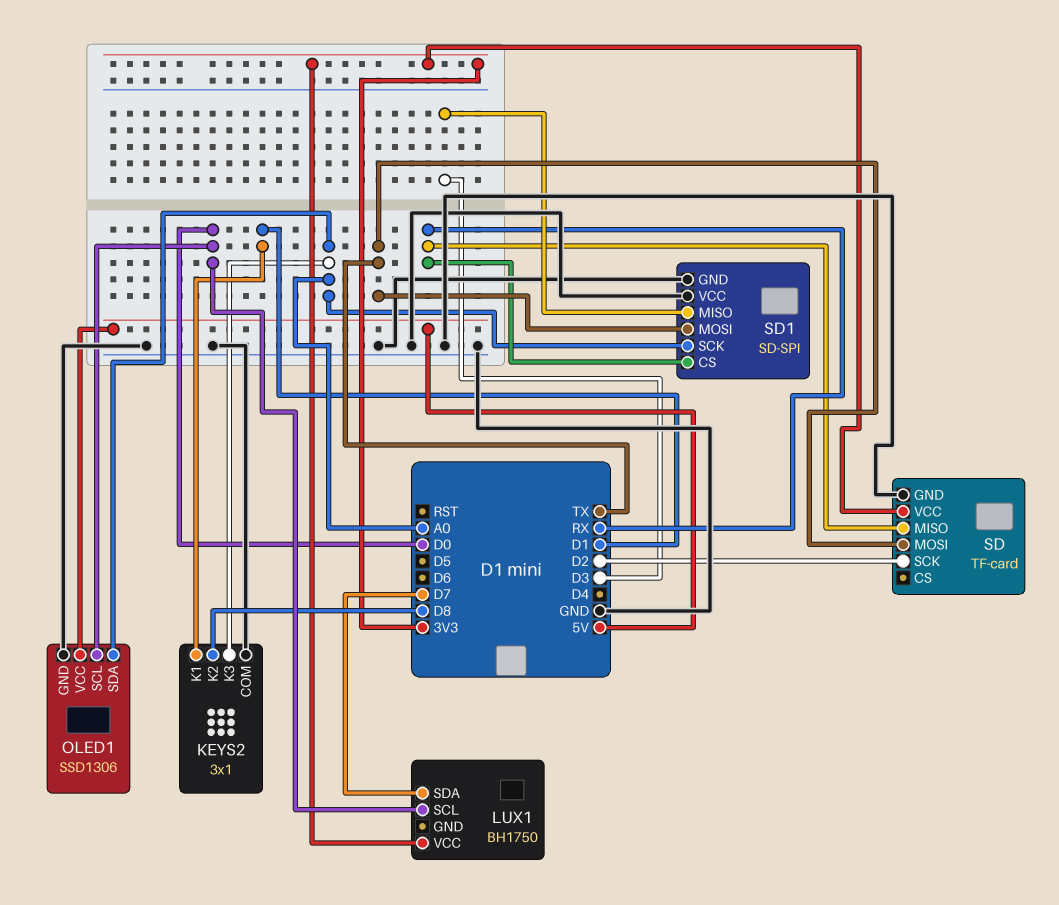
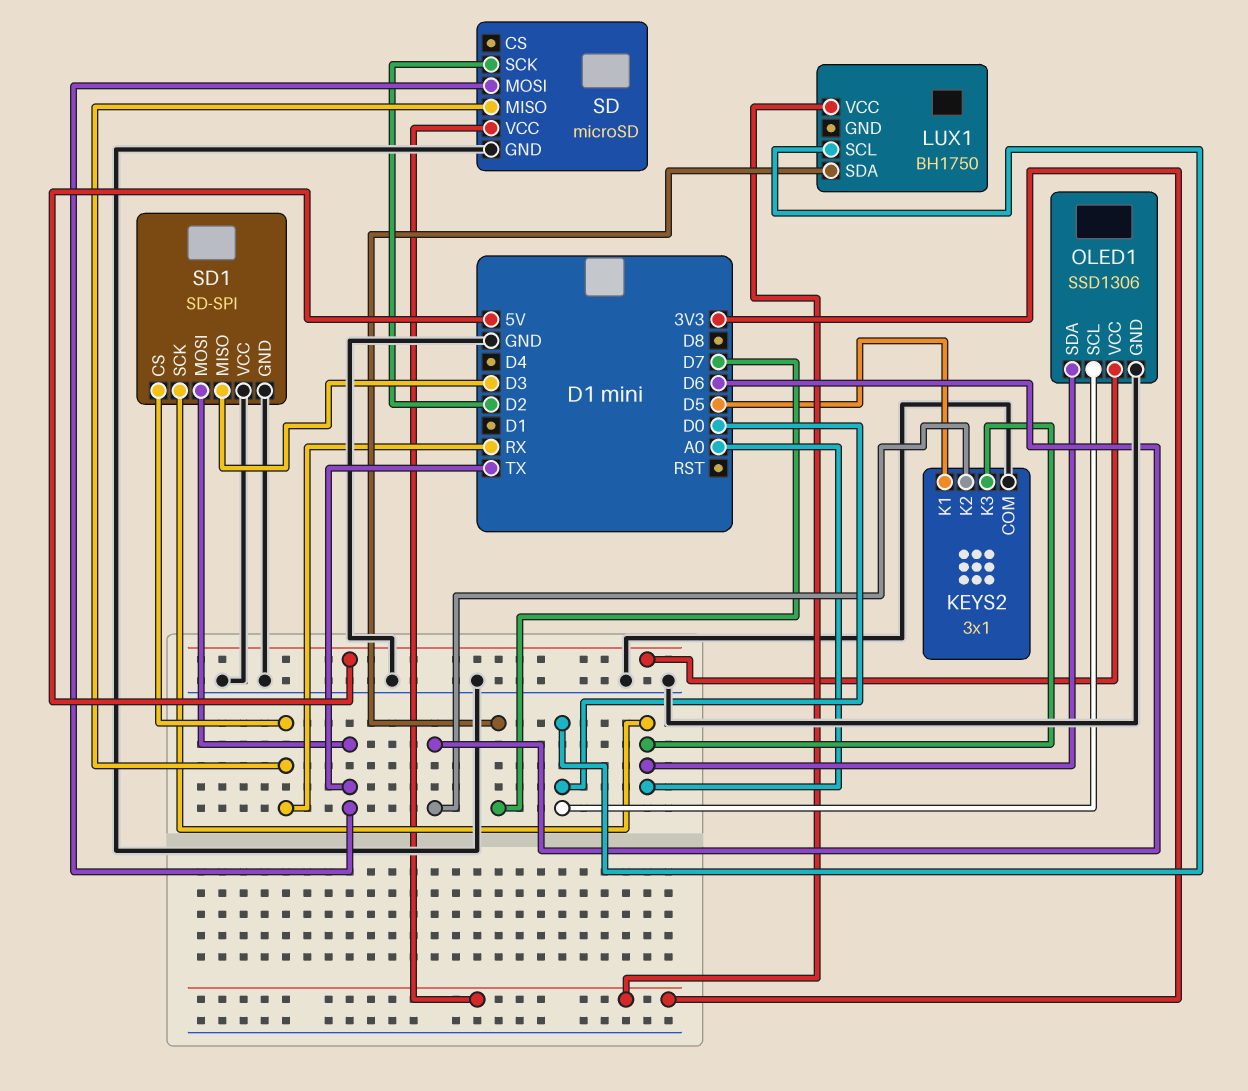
KEYS2 pin K1: D1 -> D5
KEYS2 pin K2: D8 -> D6
SD: TF-card -> microSD

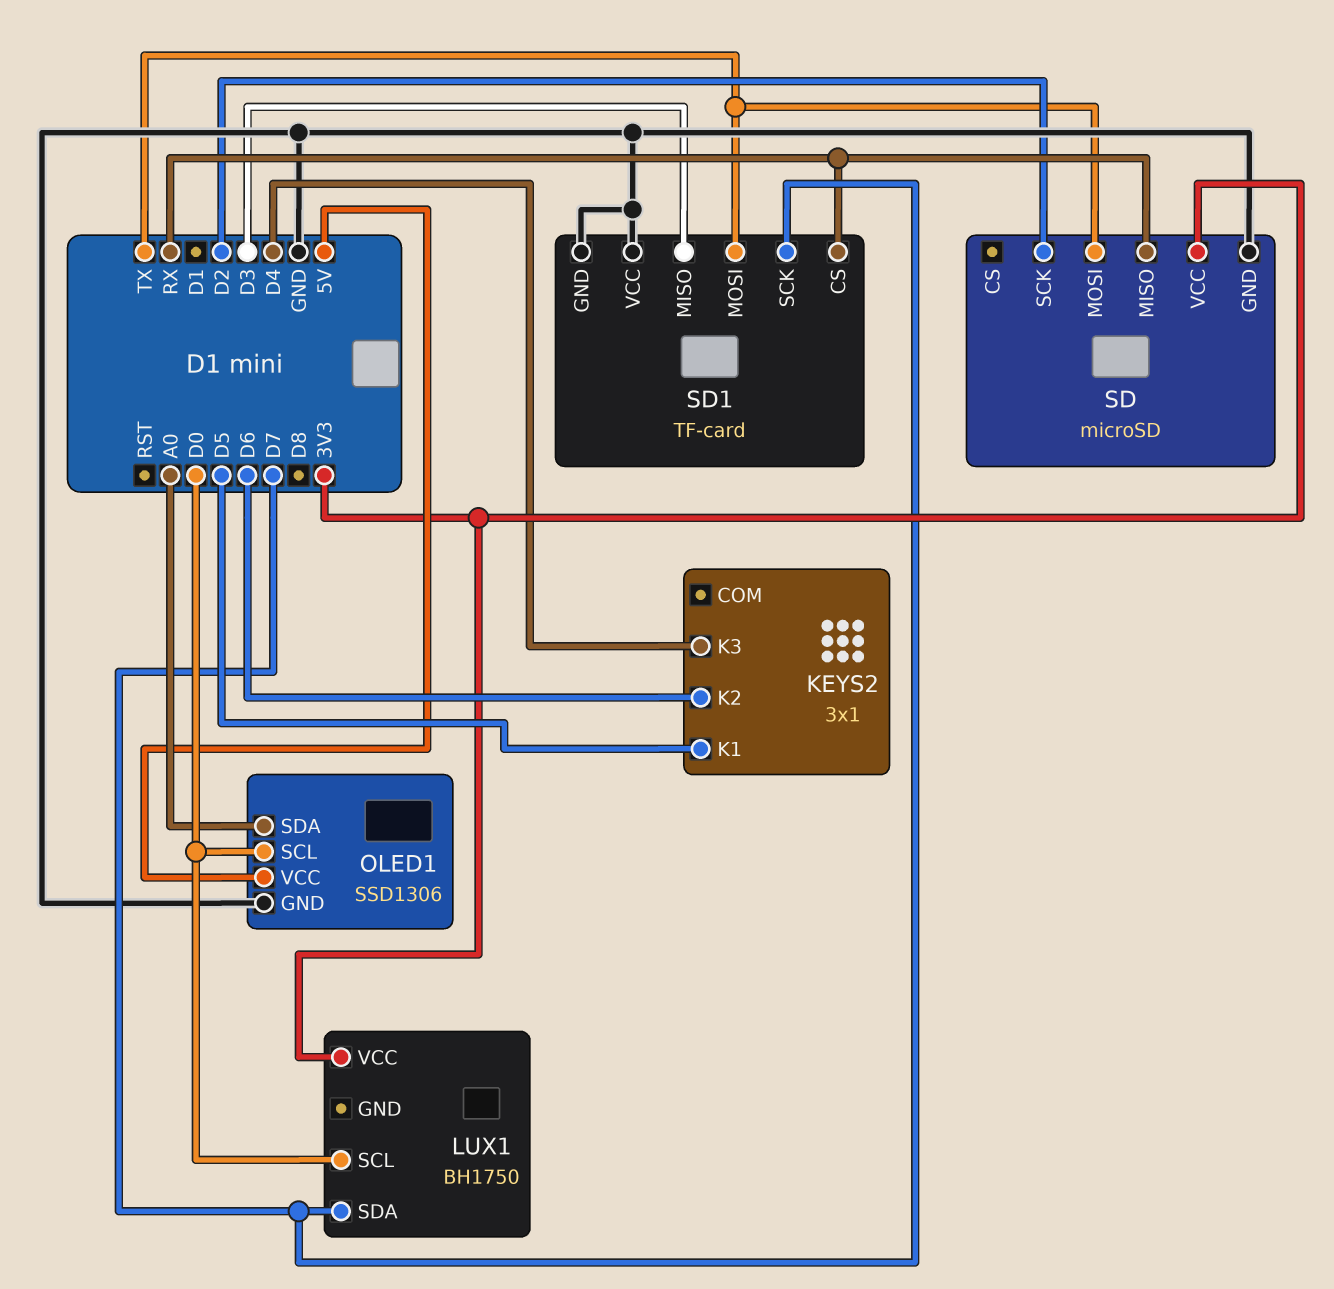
KEYS2 pin COM: GND -> none
KEYS2 pin K3: A0 -> D4
SD1: SD-SPI -> TF-card
SD1 pin SCK: A0 -> D7

